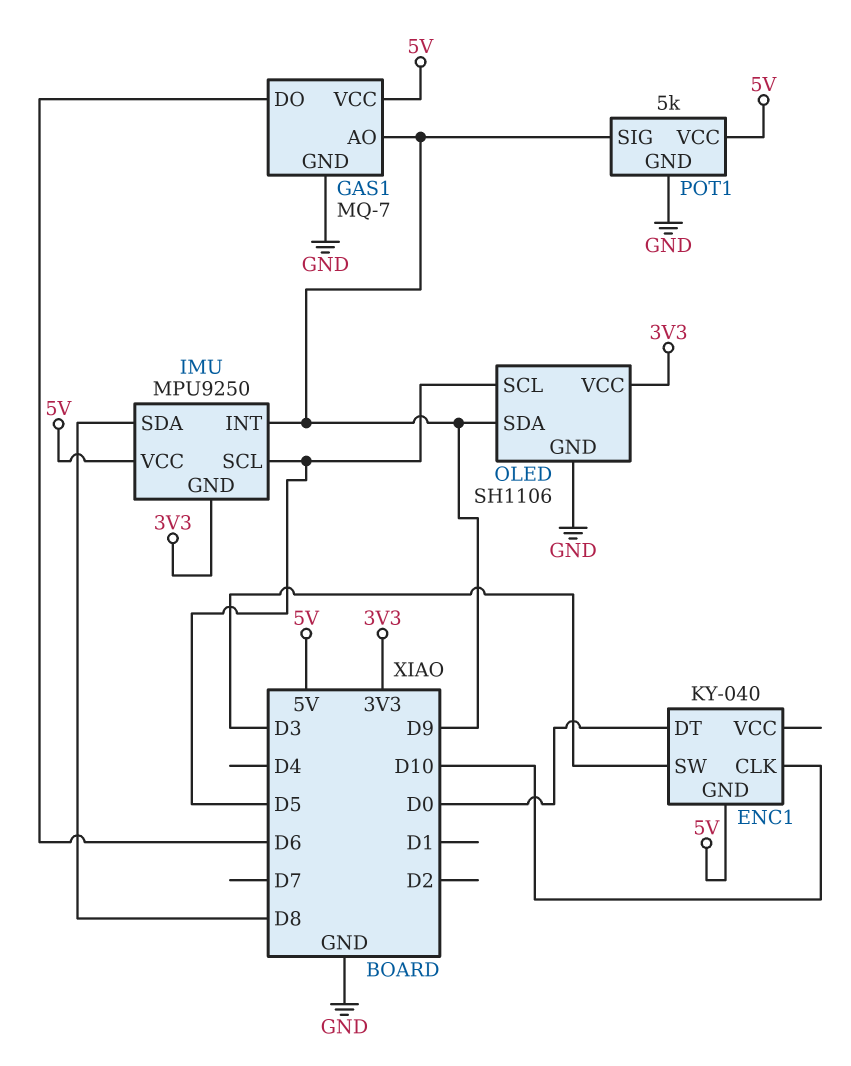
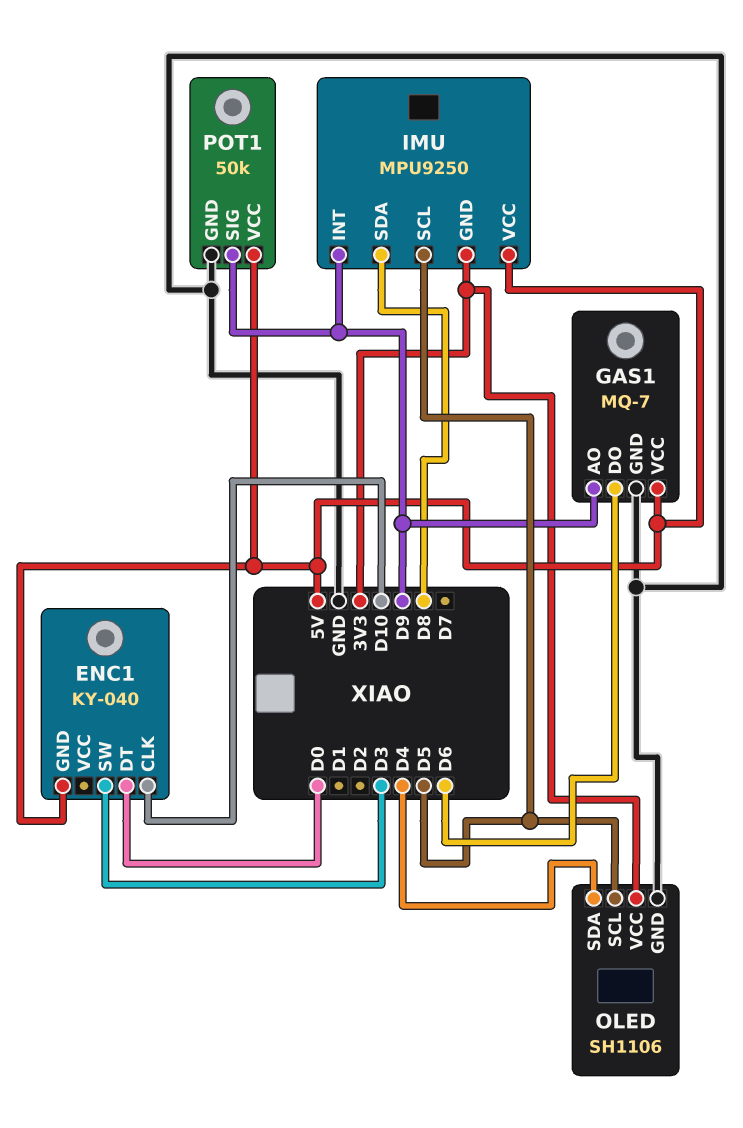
OLED pin SDA: D9 -> D4
POT1: 5k -> 50k

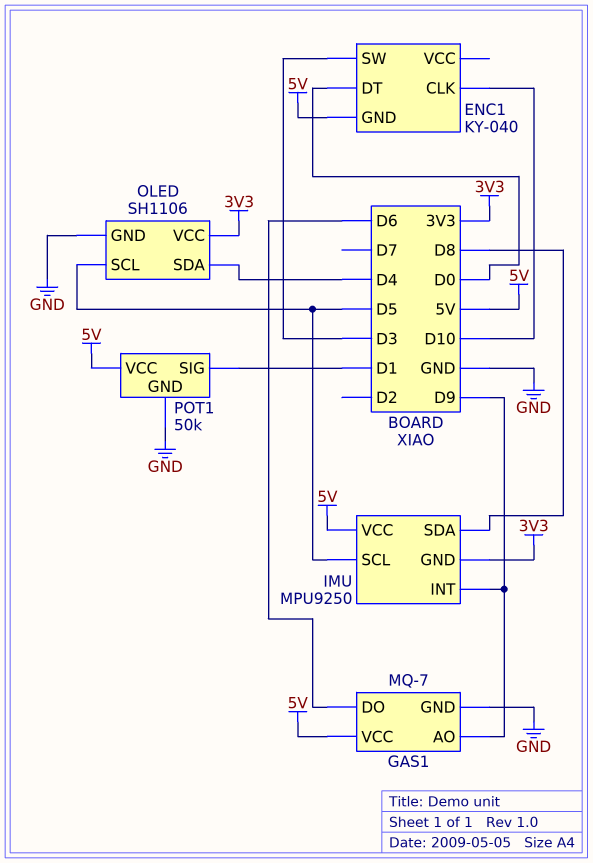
POT1 pin SIG: D9 -> D1

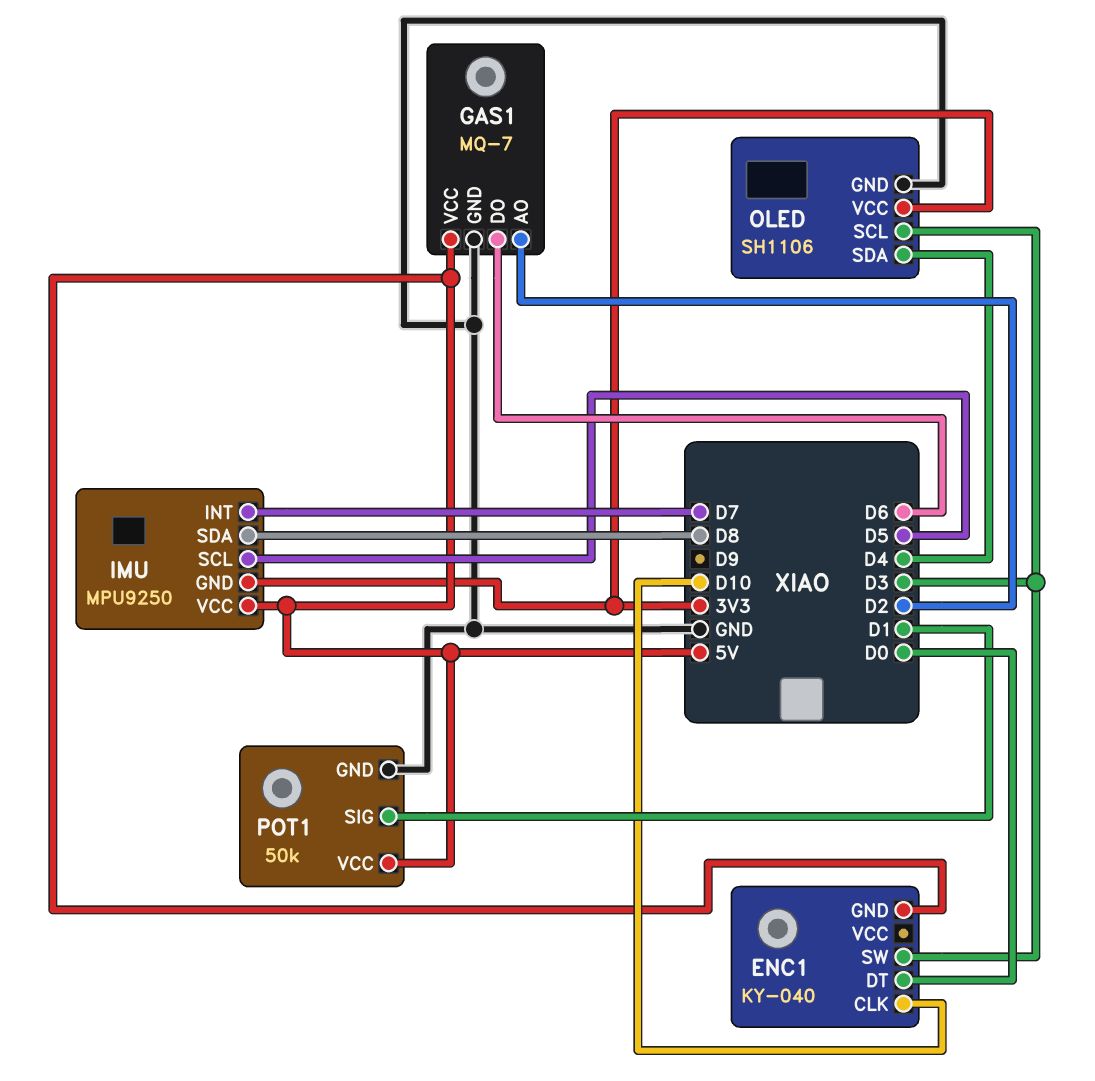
GAS1 pin AO: D9 -> D2
IMU pin INT: D9 -> D7
OLED pin SCL: D5 -> D3

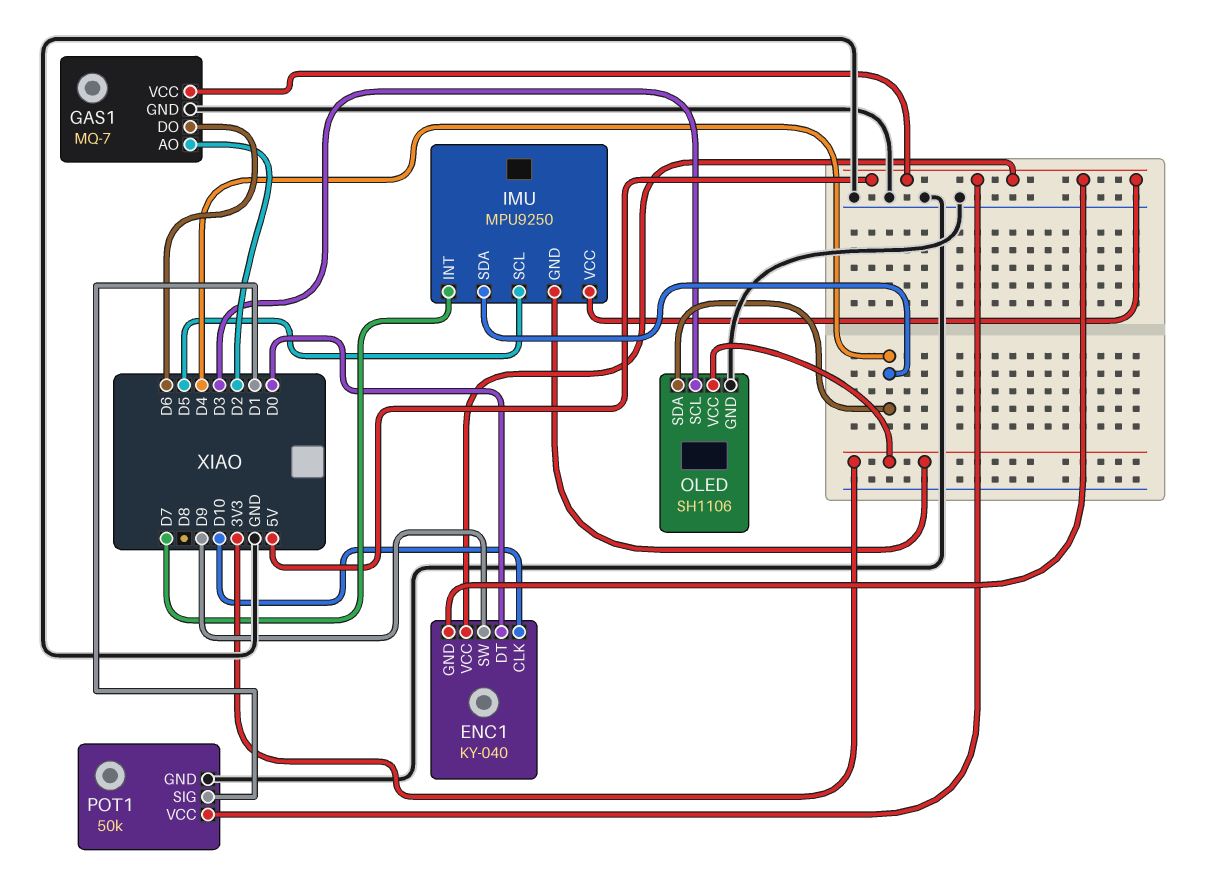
ENC1 pin SW: D3 -> D9
ENC1 pin VCC: none -> 5V
IMU pin SDA: D8 -> D4

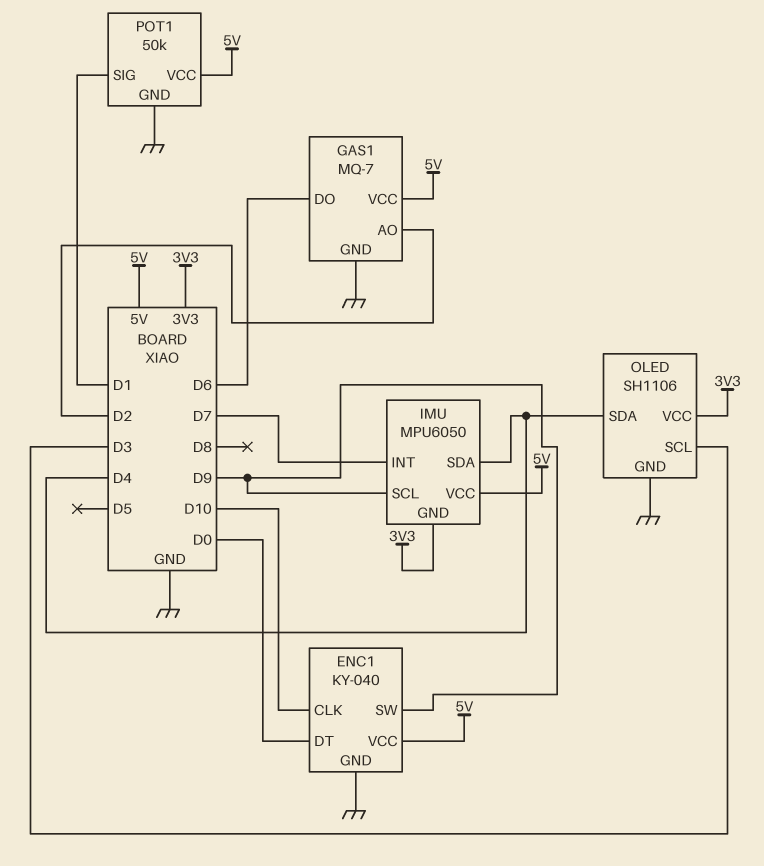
ENC1 pin GND: 5V -> GND
IMU: MPU9250 -> MPU6050
IMU pin SCL: D5 -> D9

